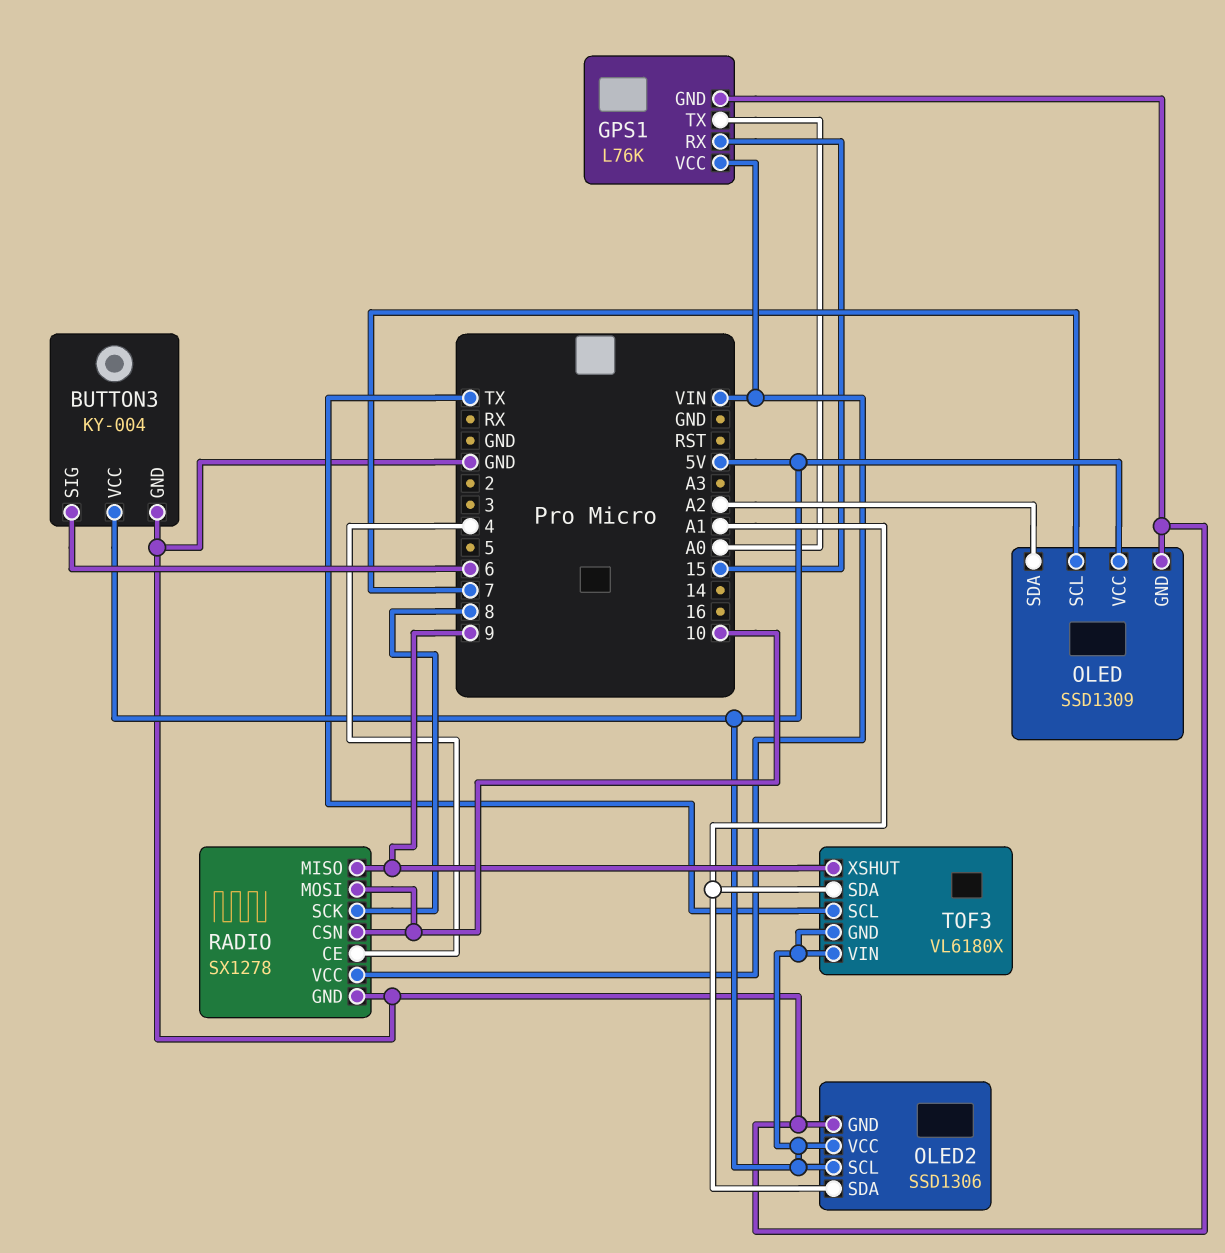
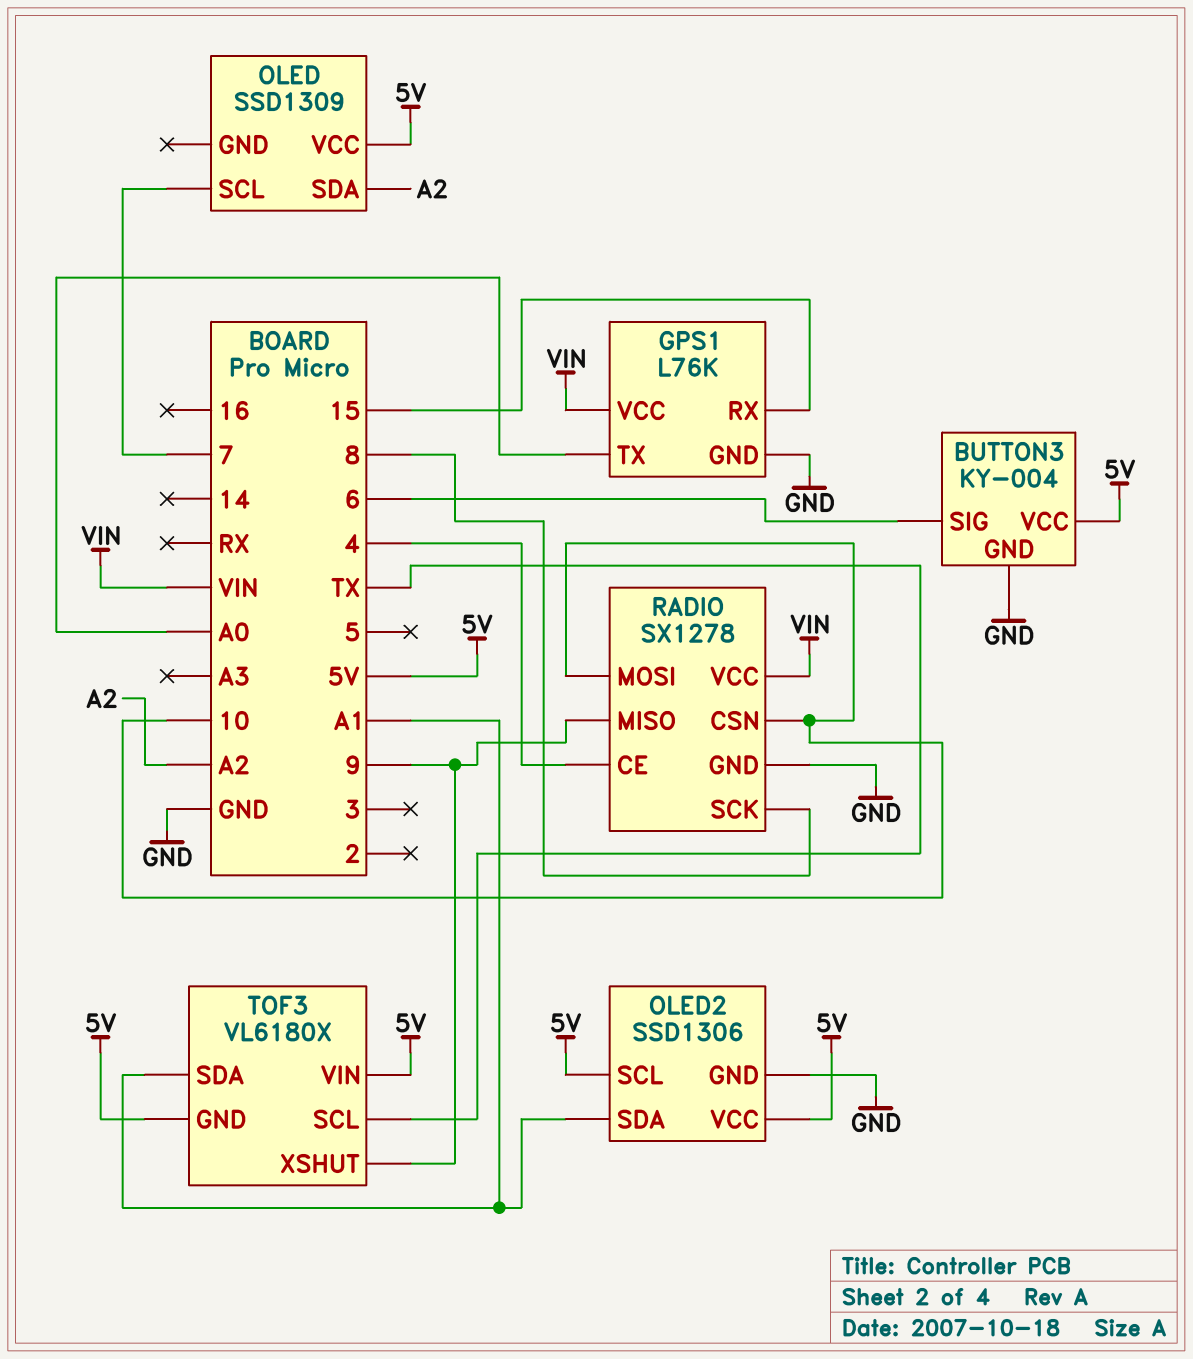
OLED pin GND: GND -> none

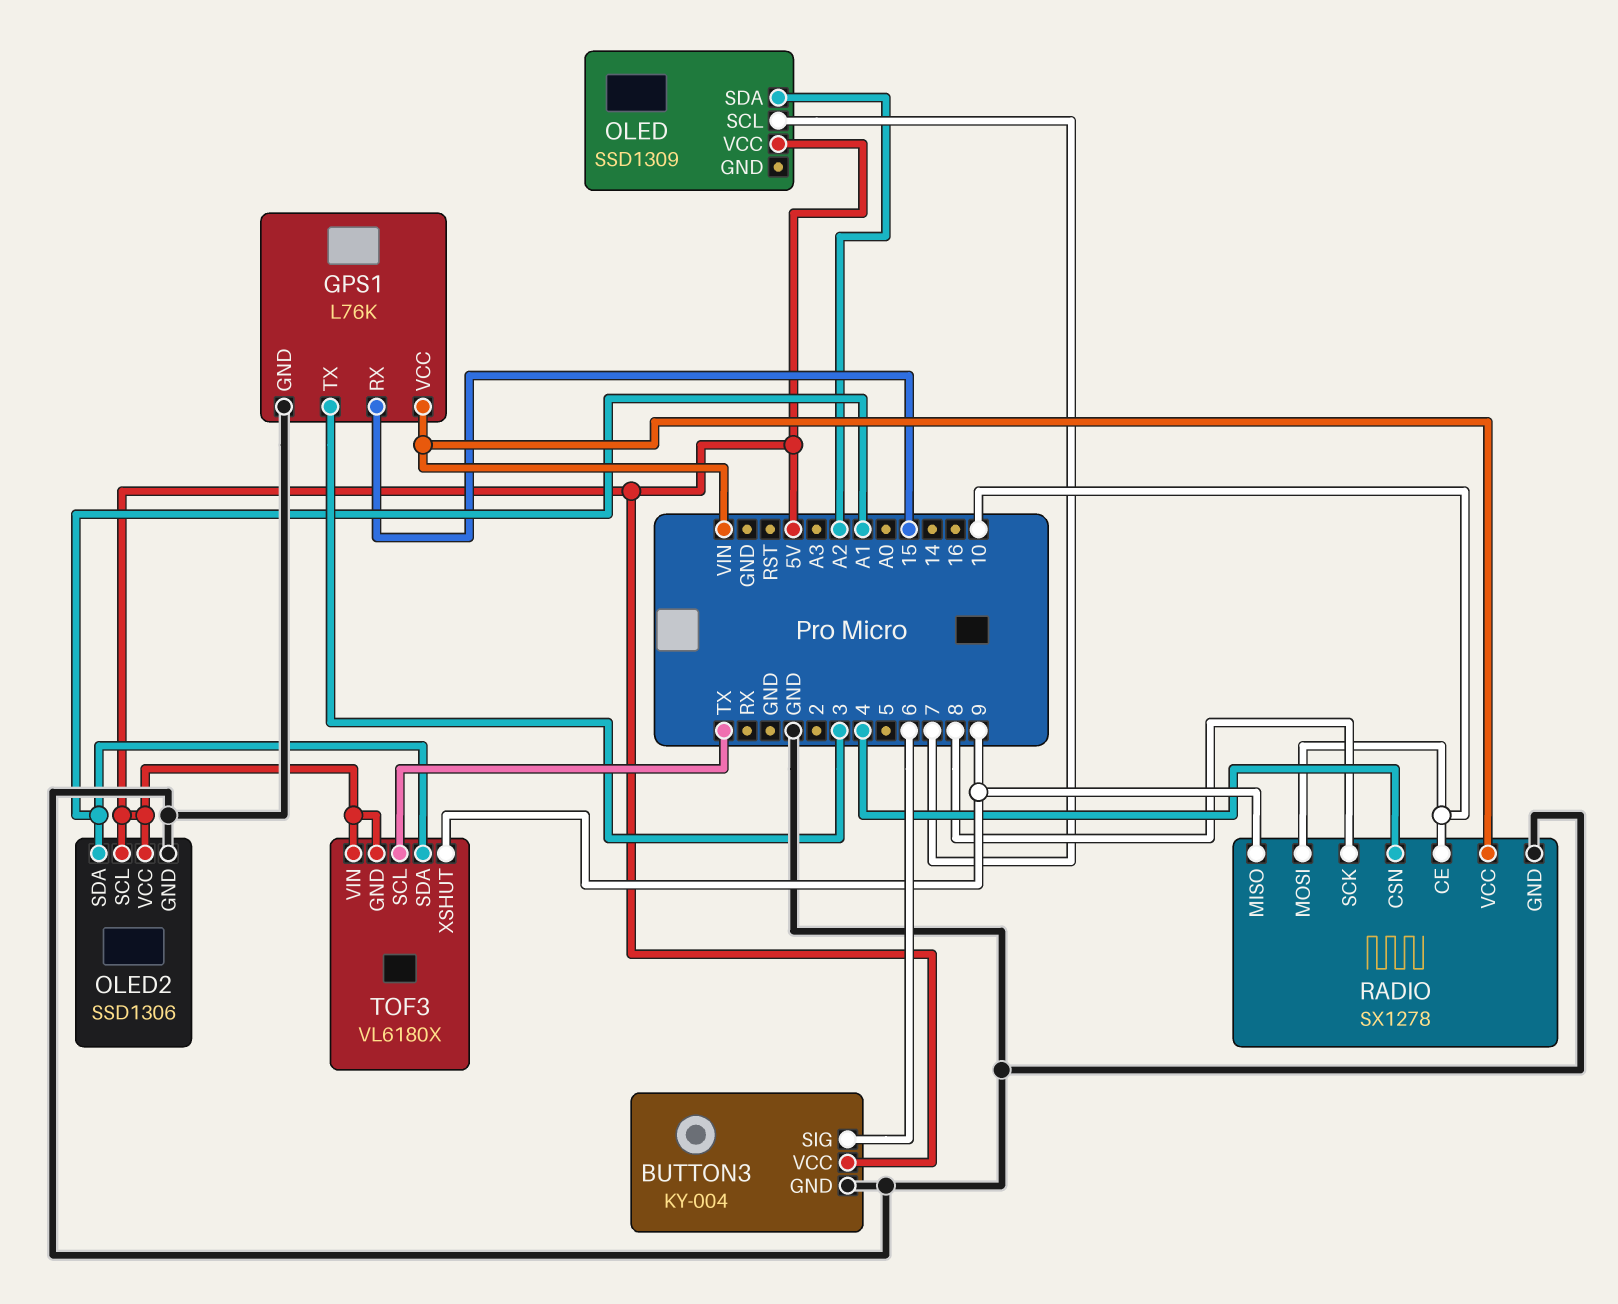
GPS1 pin TX: A0 -> 3
RADIO pin CE: 4 -> 10
RADIO pin CSN: 10 -> 4

